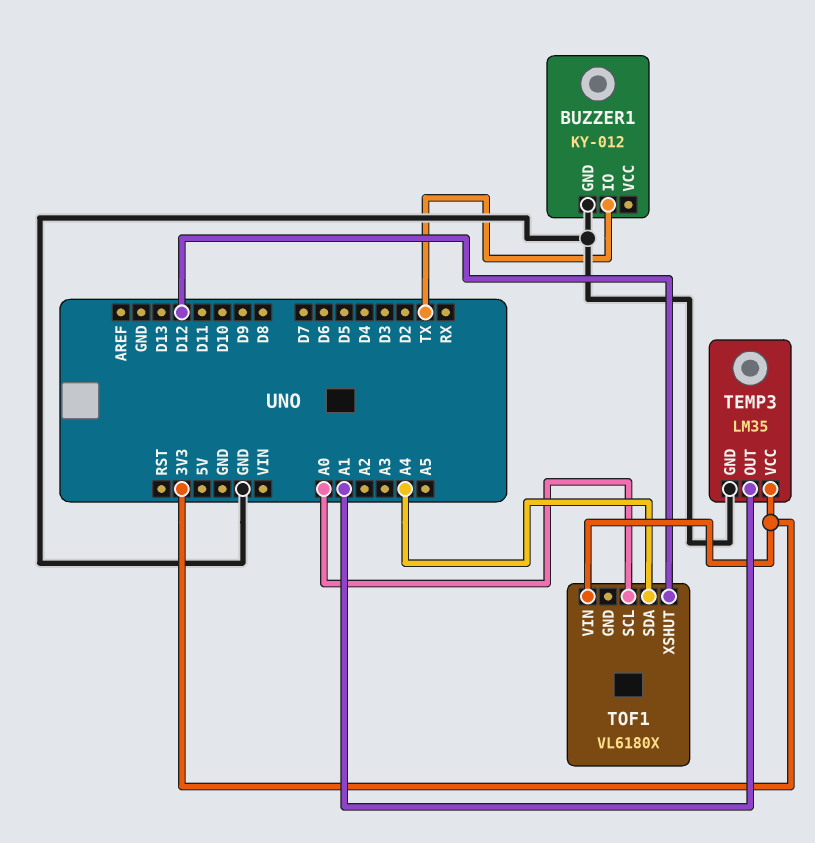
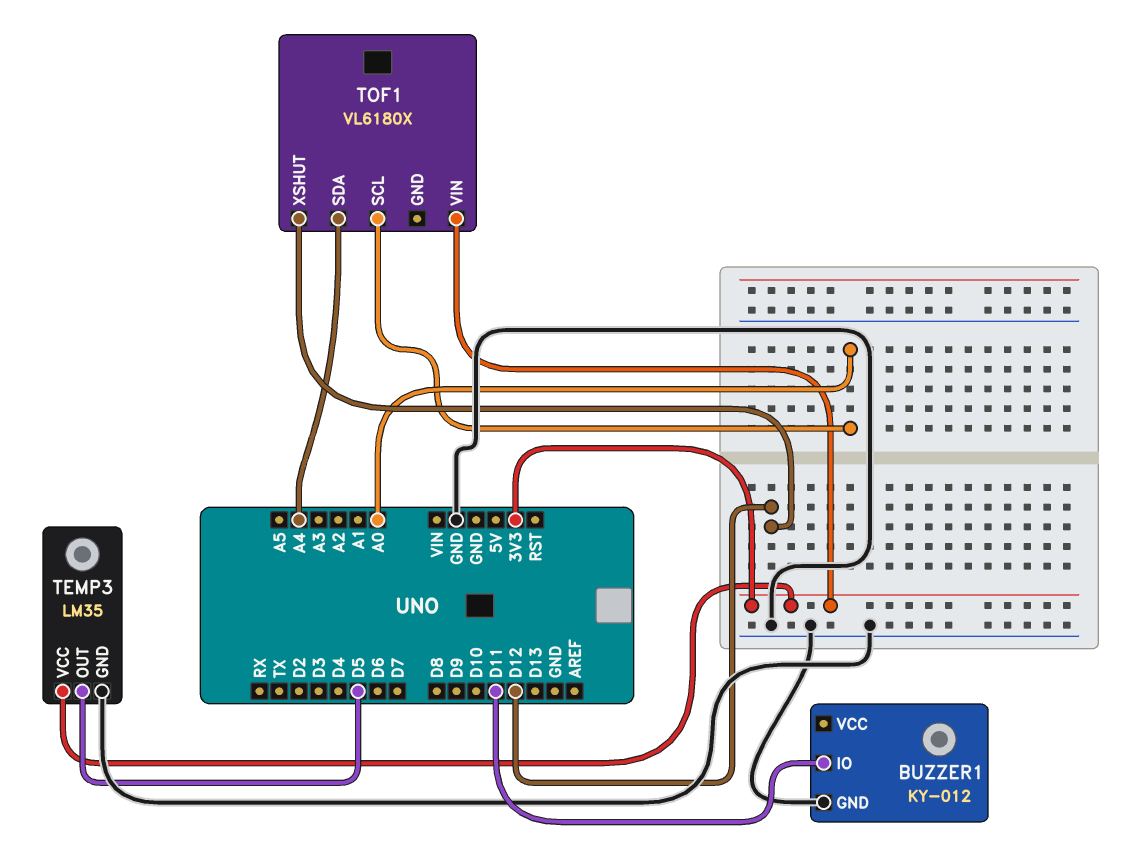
BUZZER1 pin IO: TX -> D11
TEMP3 pin OUT: A1 -> D5

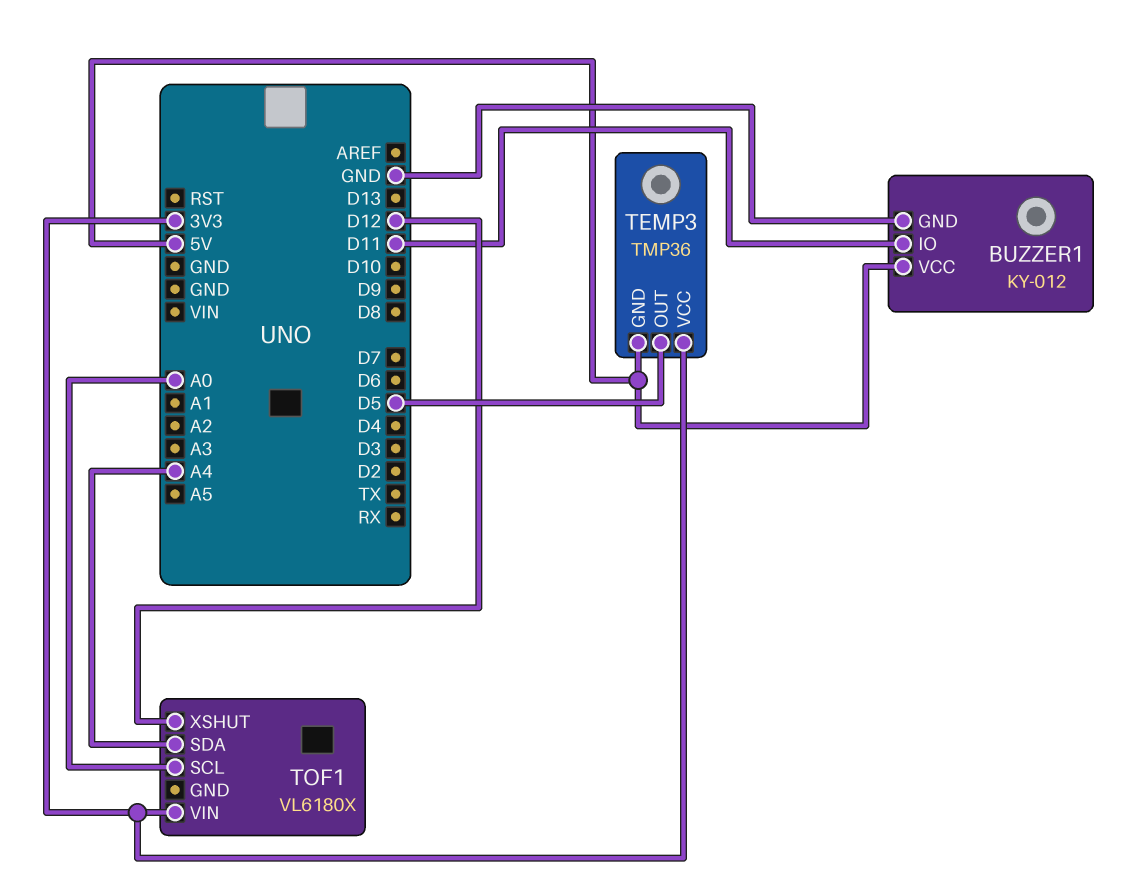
BUZZER1 pin VCC: none -> 5V
TEMP3: LM35 -> TMP36
TEMP3 pin GND: GND -> 5V

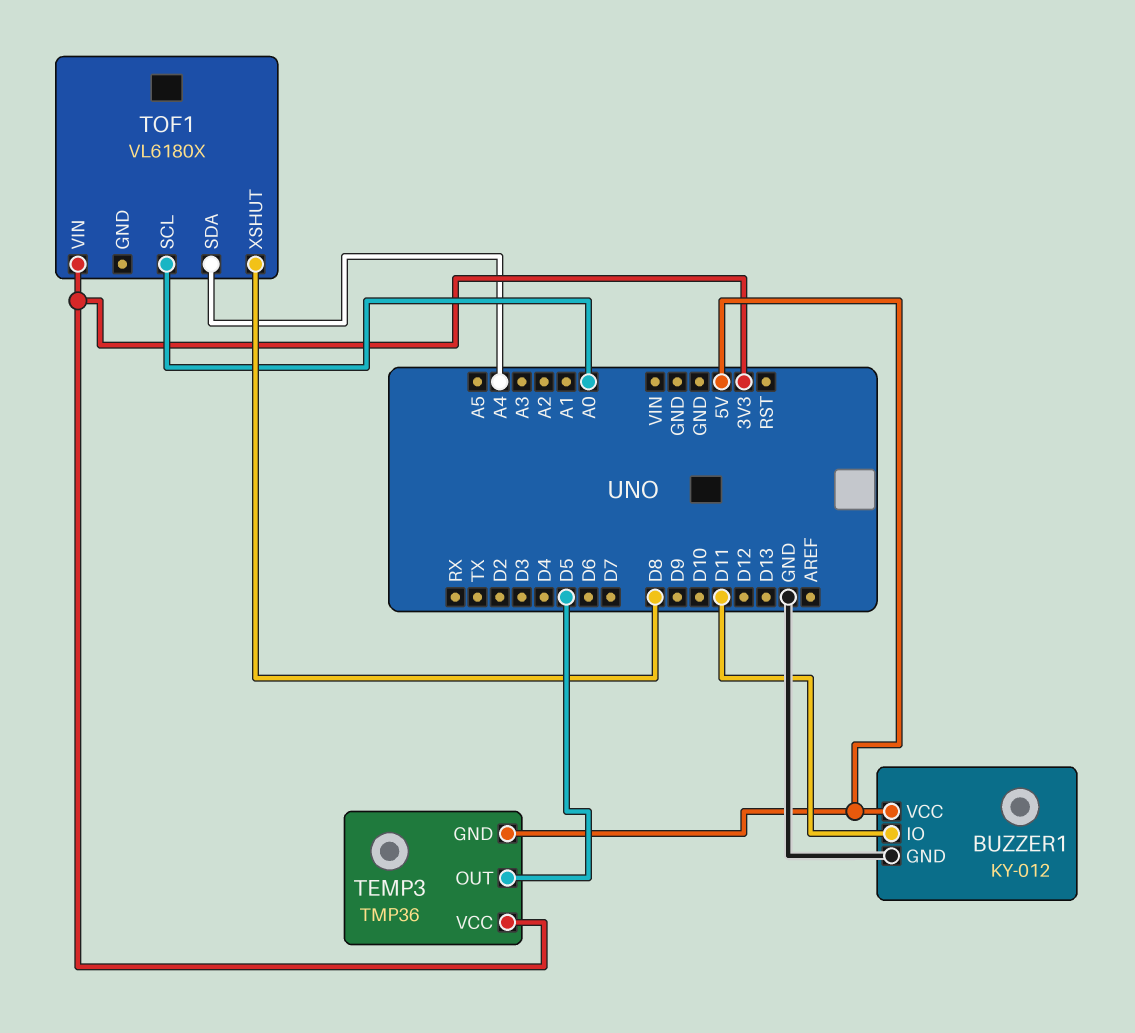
TOF1 pin XSHUT: D12 -> D8

